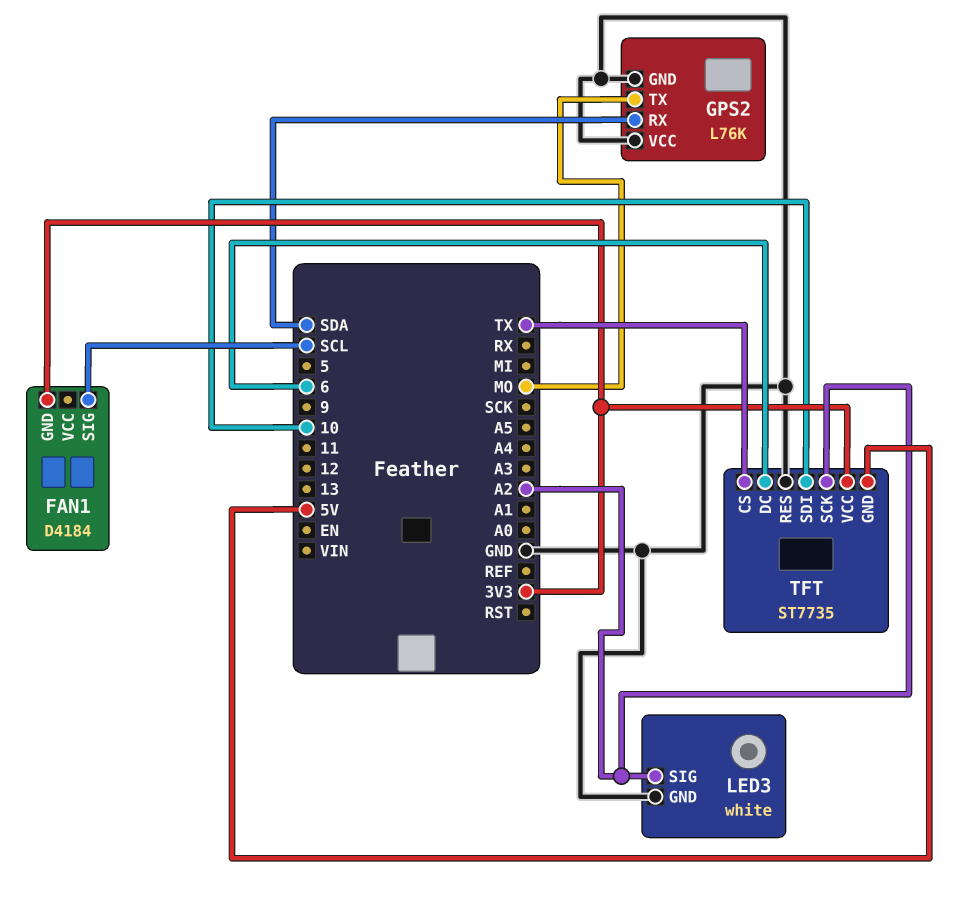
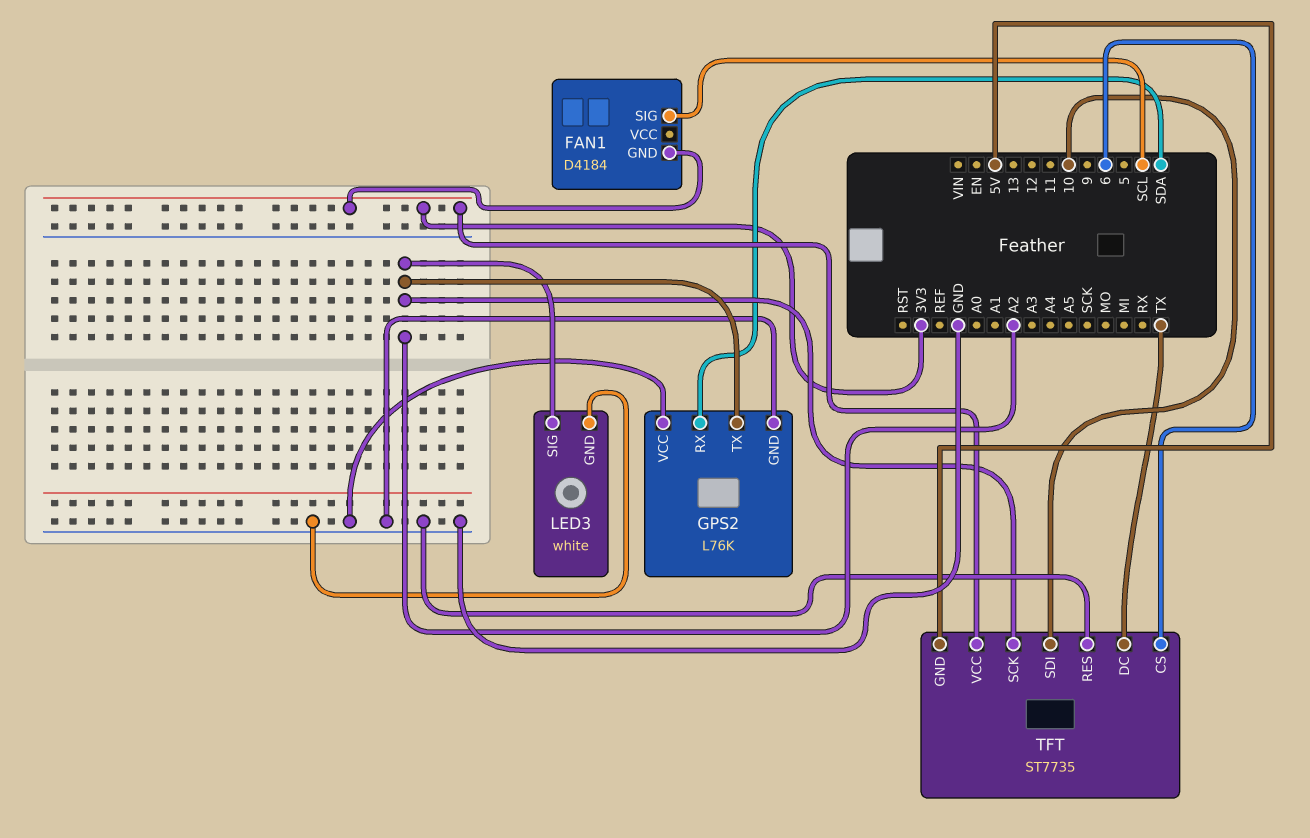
GPS2 pin TX: MO -> A2
TFT pin CS: TX -> 6
TFT pin DC: 6 -> TX

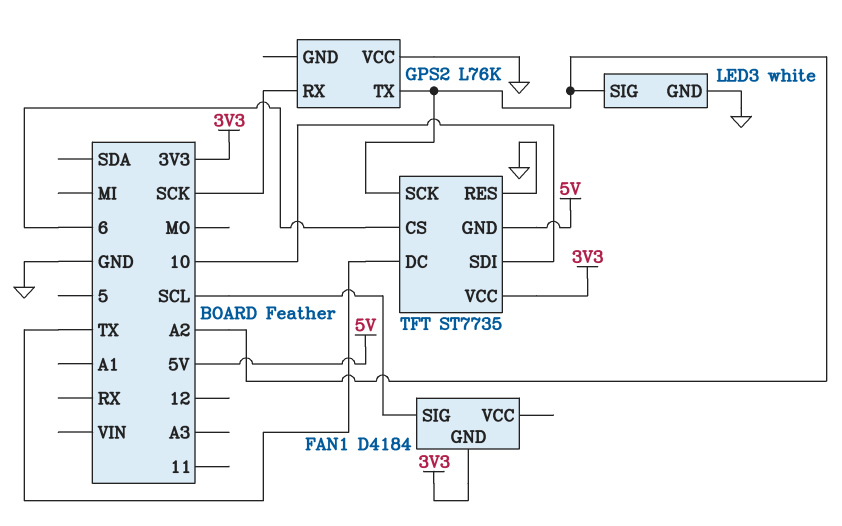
GPS2 pin GND: GND -> none
GPS2 pin RX: SDA -> SCK

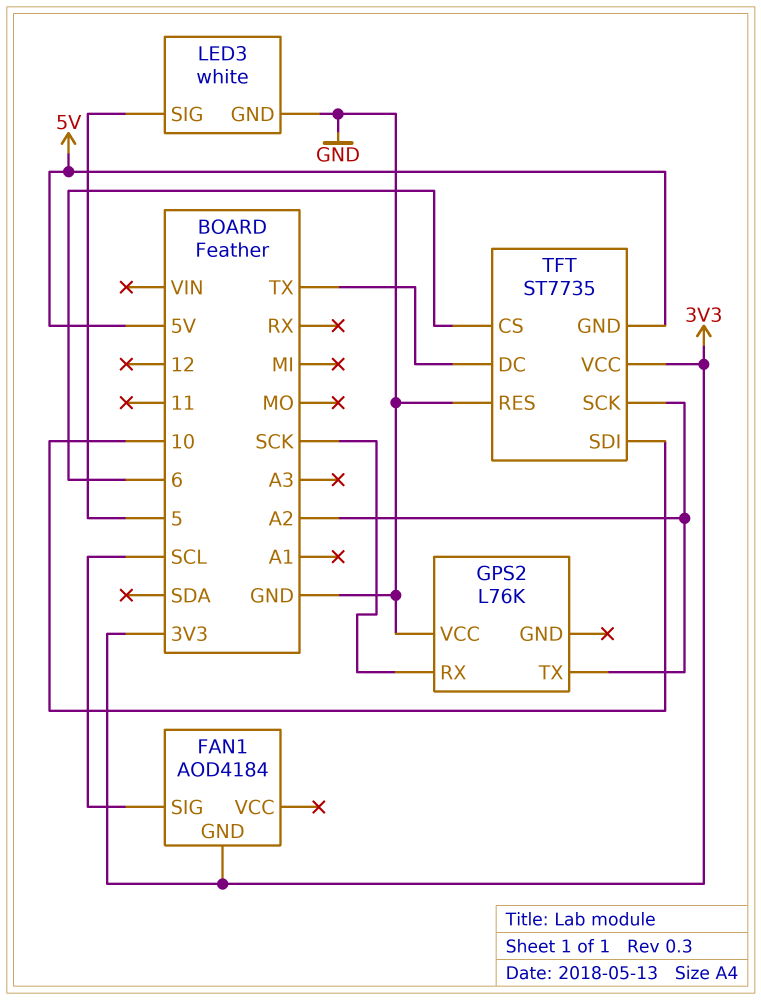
FAN1: D4184 -> AOD4184
LED3 pin SIG: A2 -> 5

